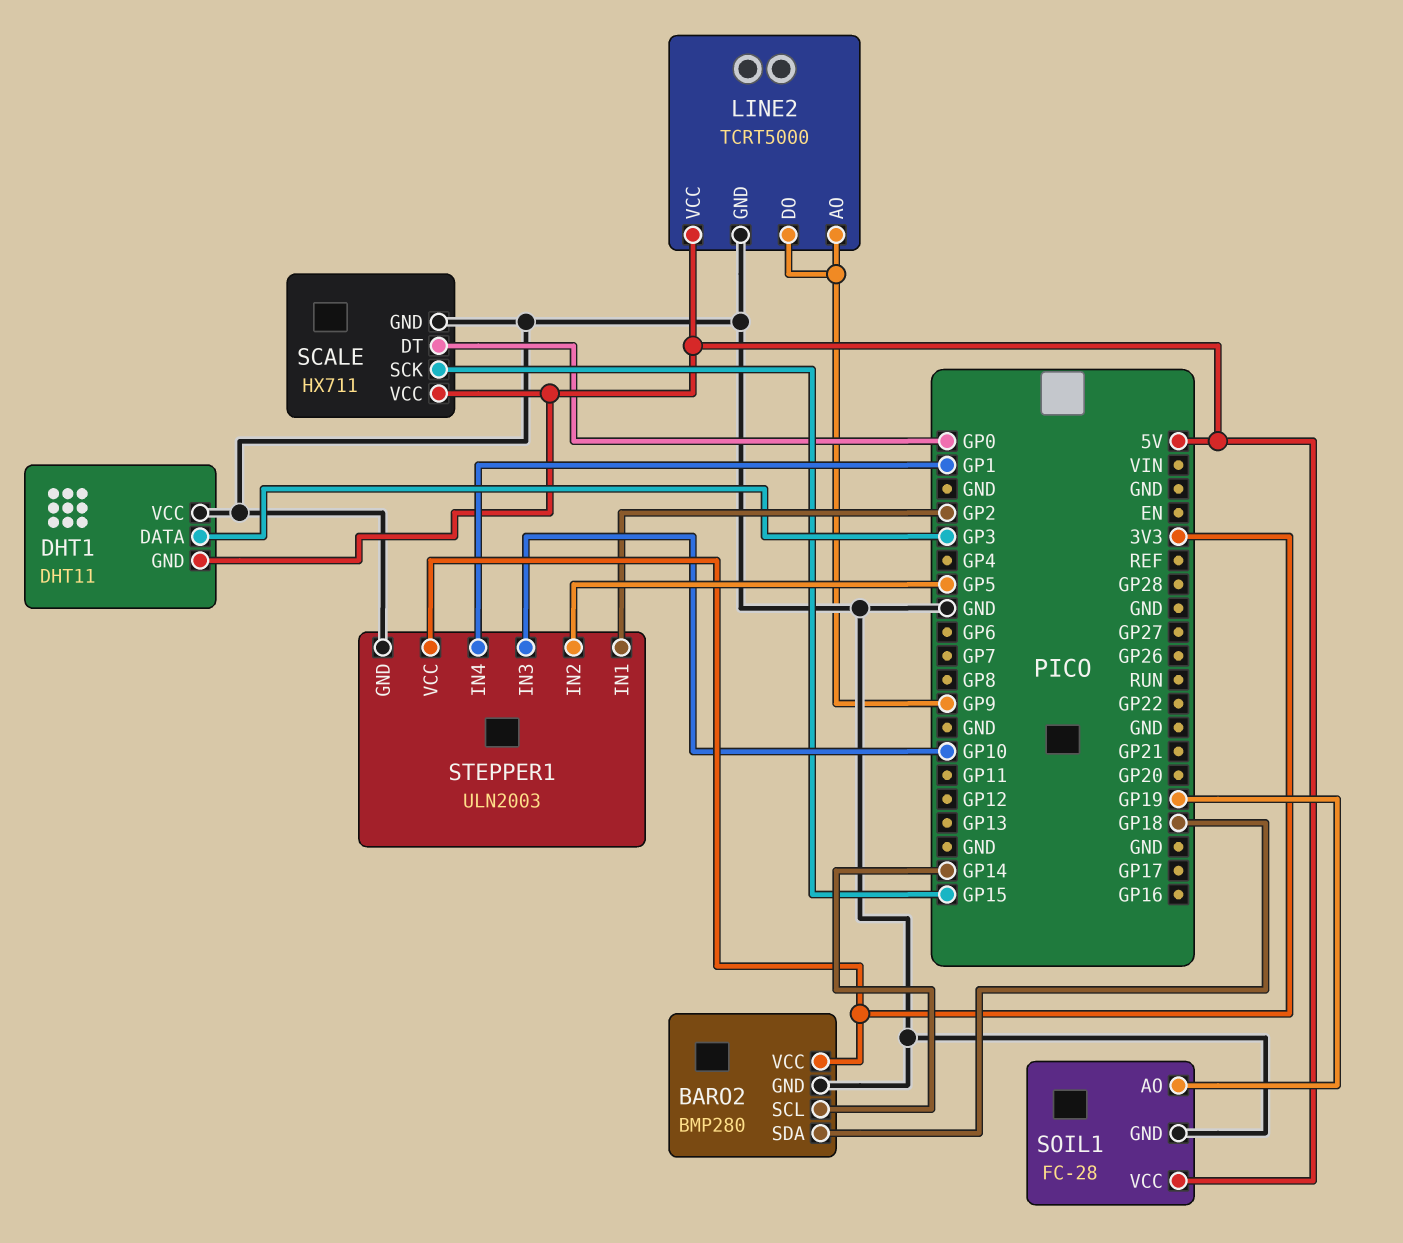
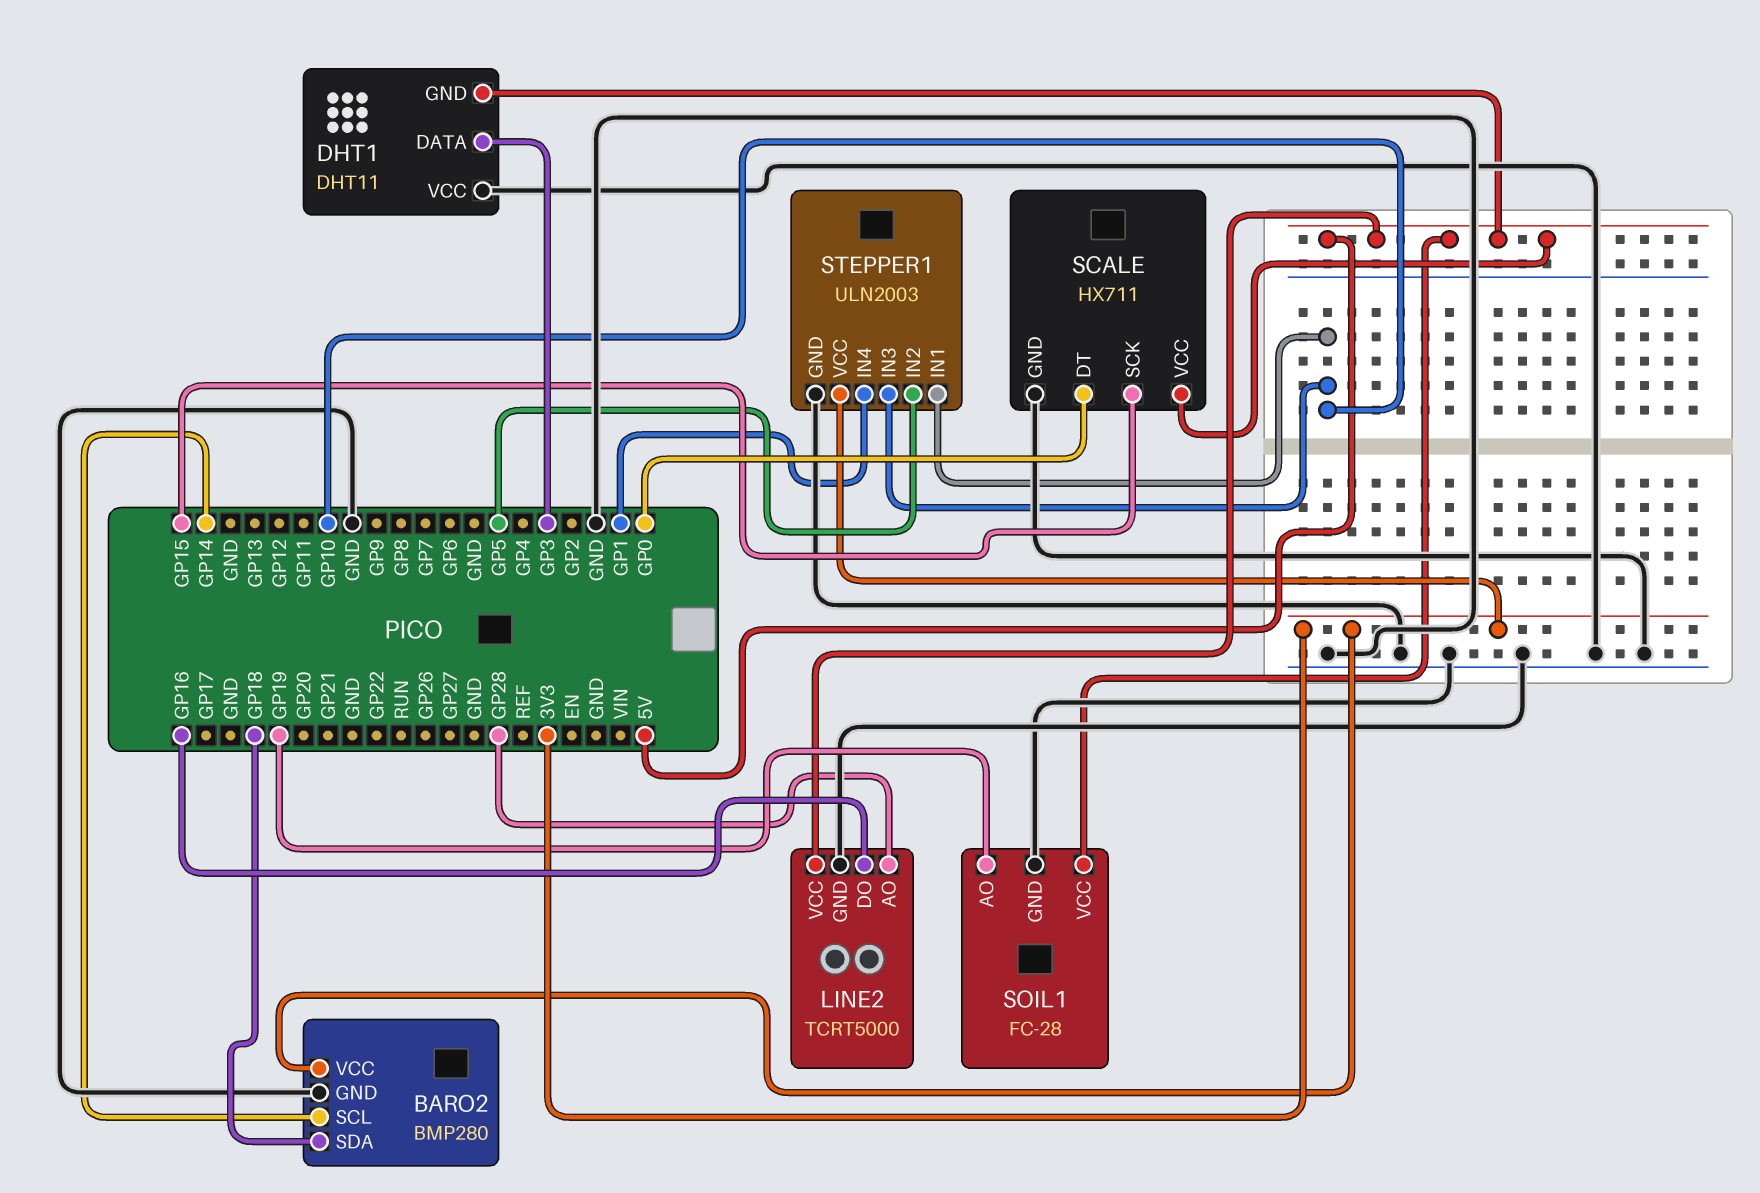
LINE2 pin AO: GP9 -> GP28
LINE2 pin DO: GP9 -> GP16
STEPPER1 pin IN1: GP2 -> GP10

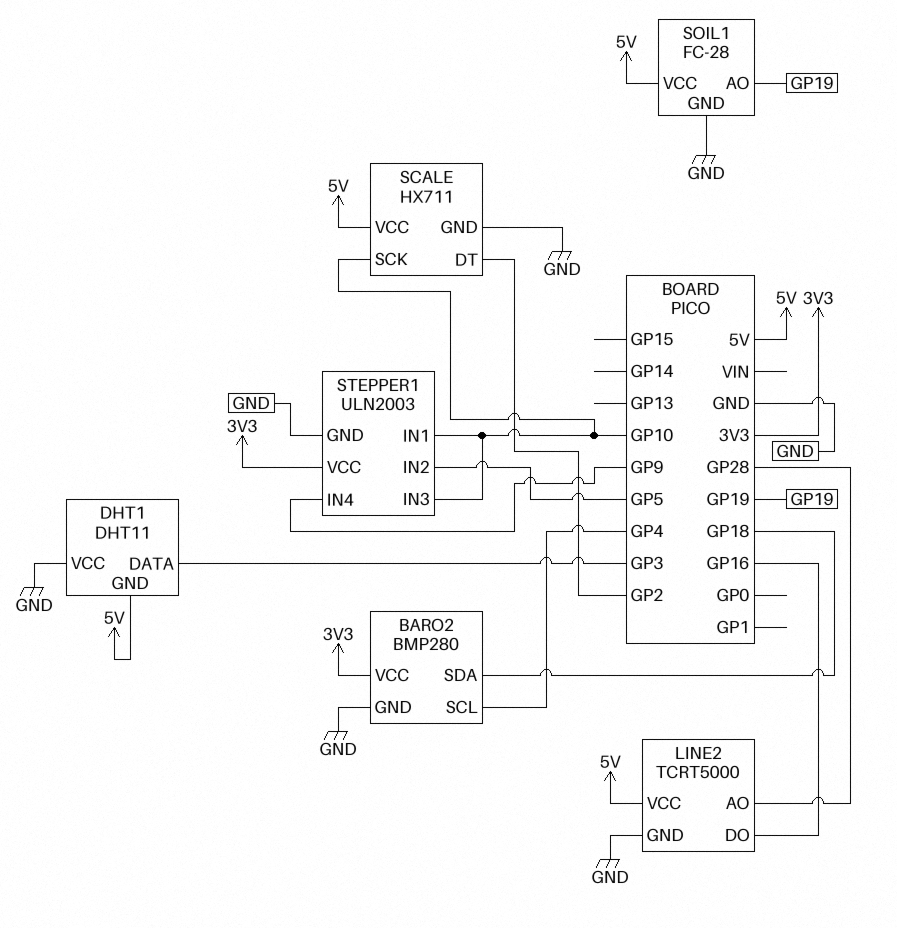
BARO2 pin SCL: GP14 -> GP4
SCALE pin DT: GP0 -> GP2
SCALE pin SCK: GP15 -> GP10
STEPPER1 pin IN4: GP1 -> GP9

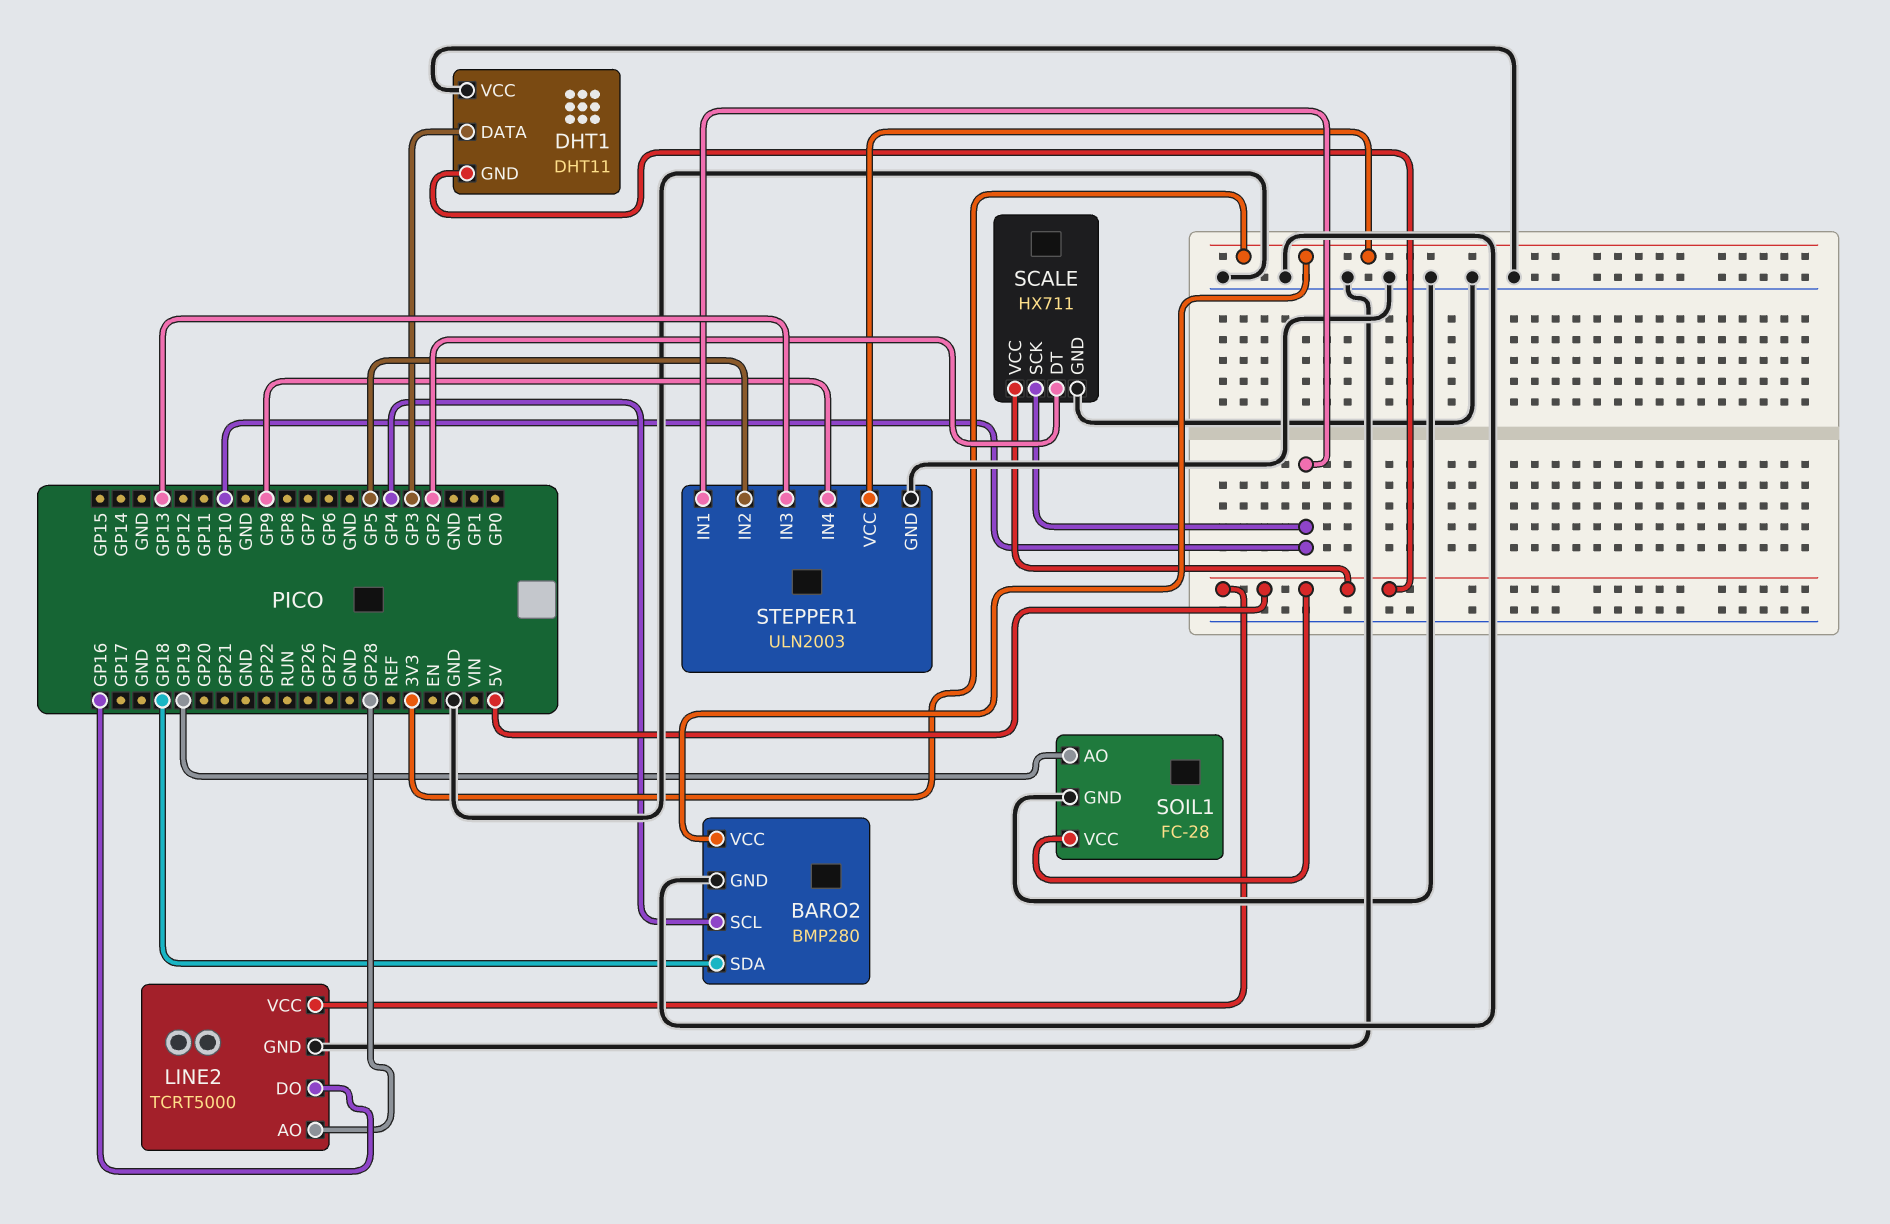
STEPPER1 pin IN3: GP10 -> GP13

